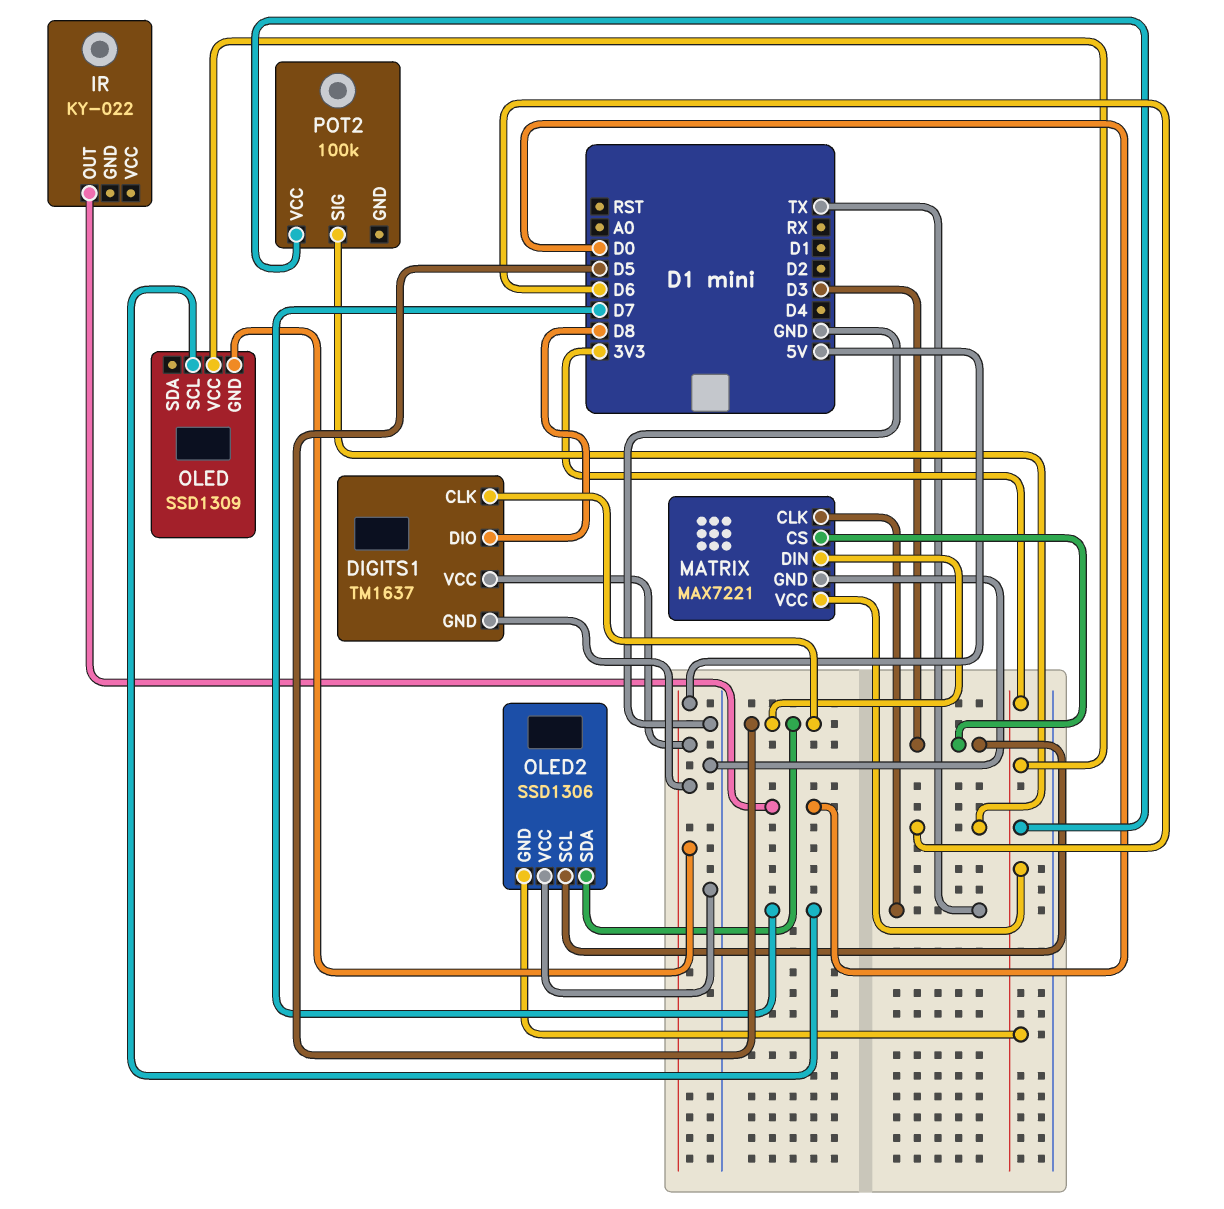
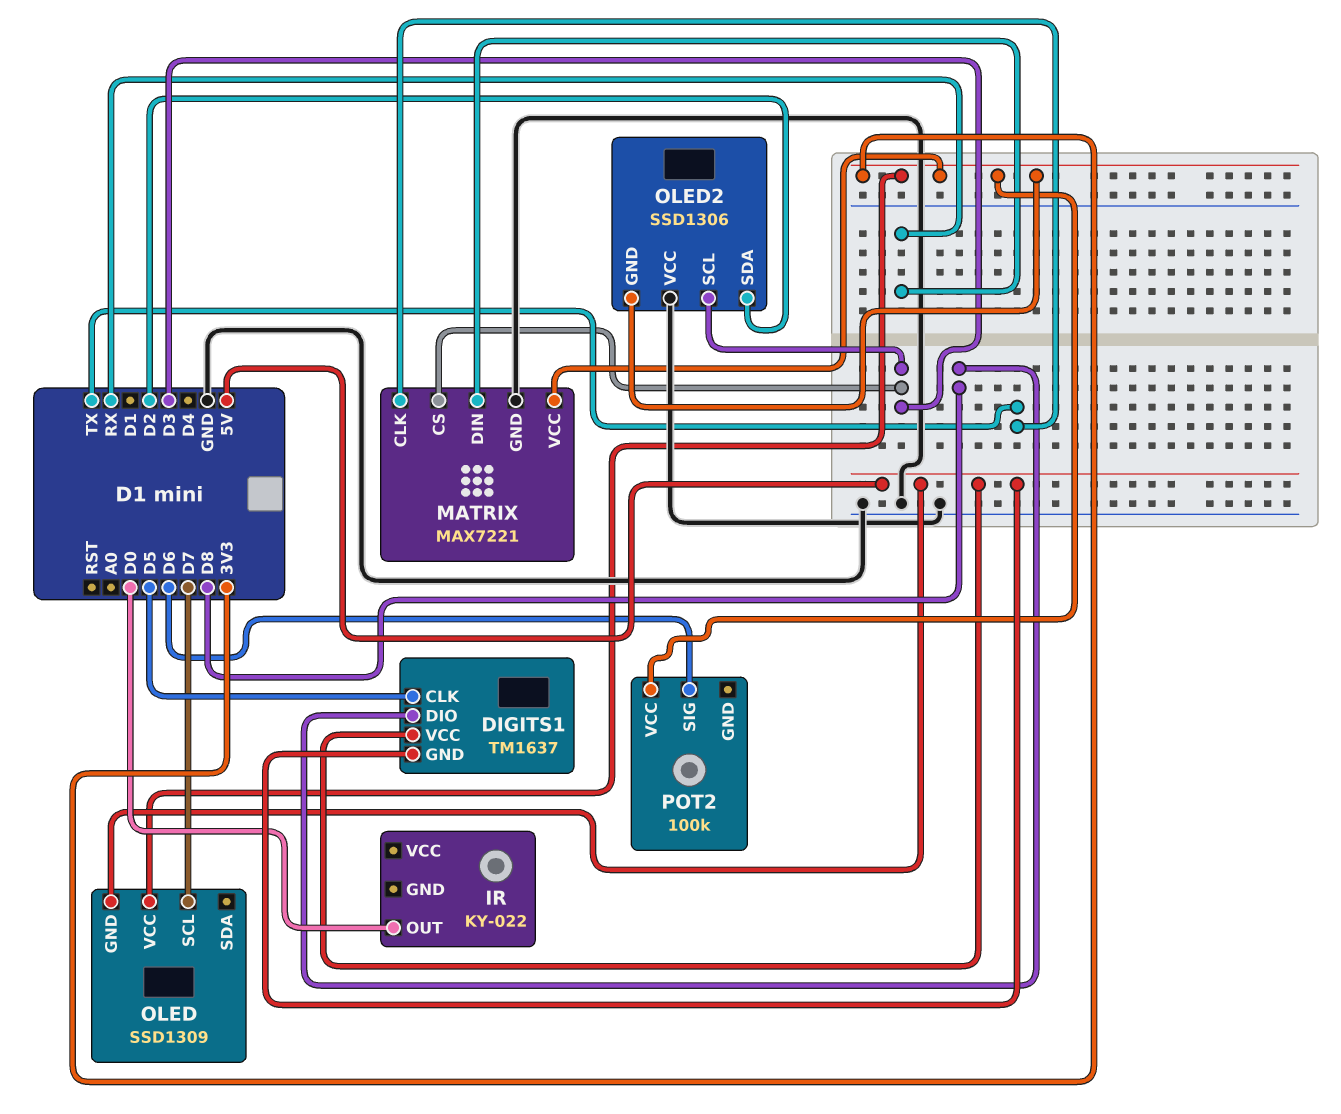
MATRIX pin DIN: D5 -> RX
OLED2 pin SDA: D5 -> D2

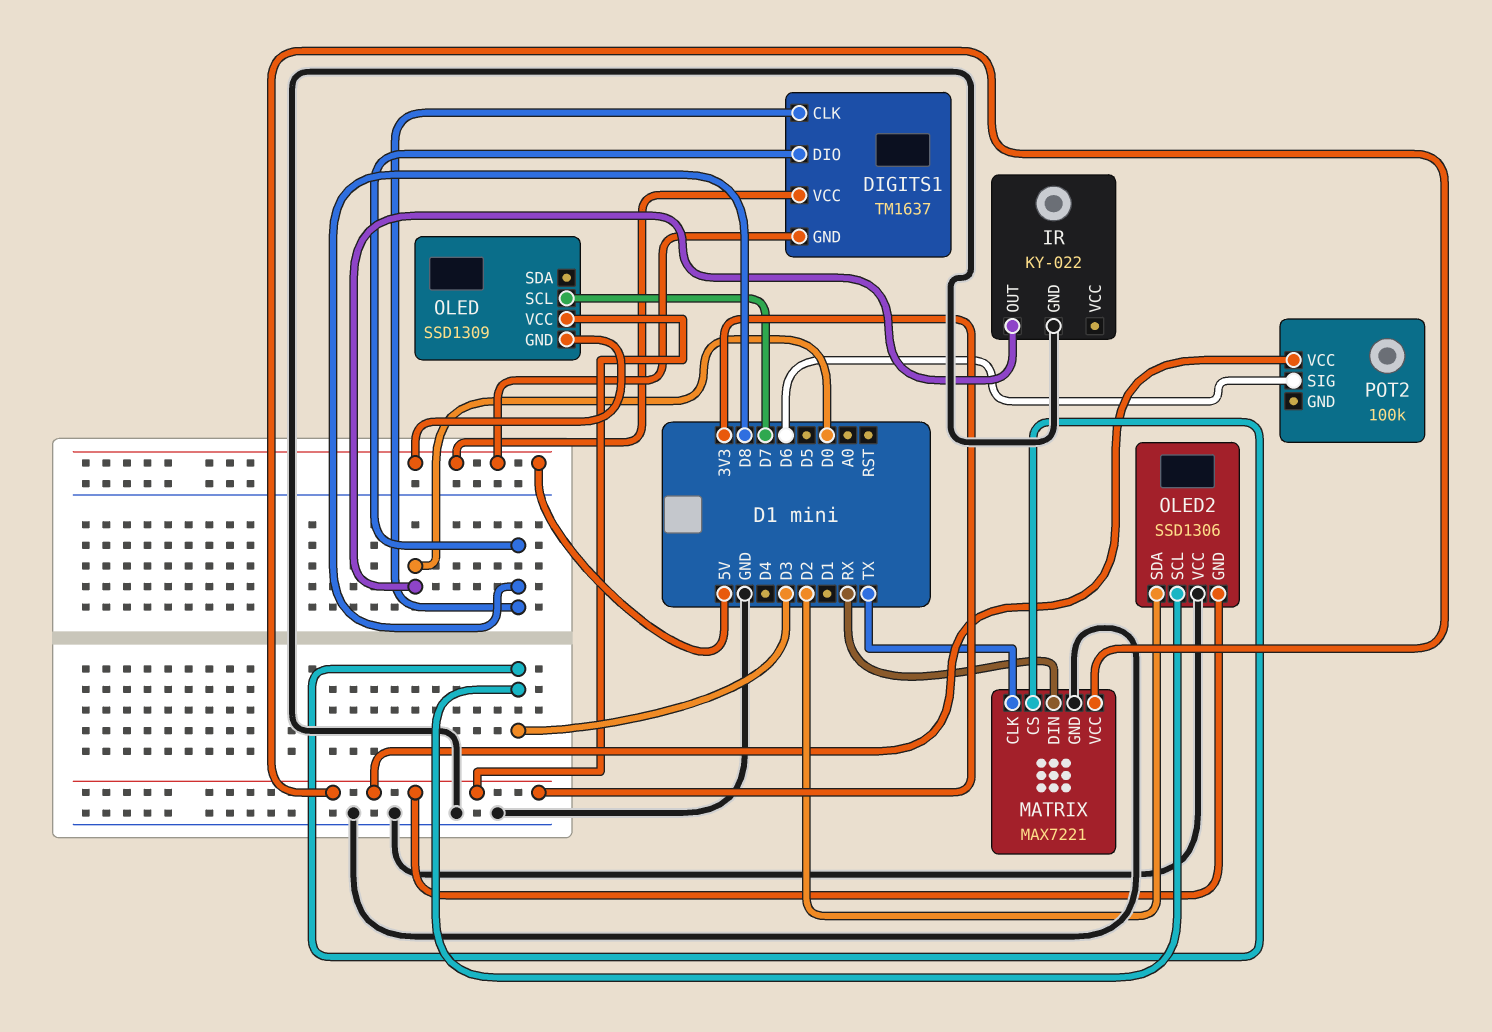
DIGITS1 pin CLK: D5 -> D8
IR pin GND: none -> GND

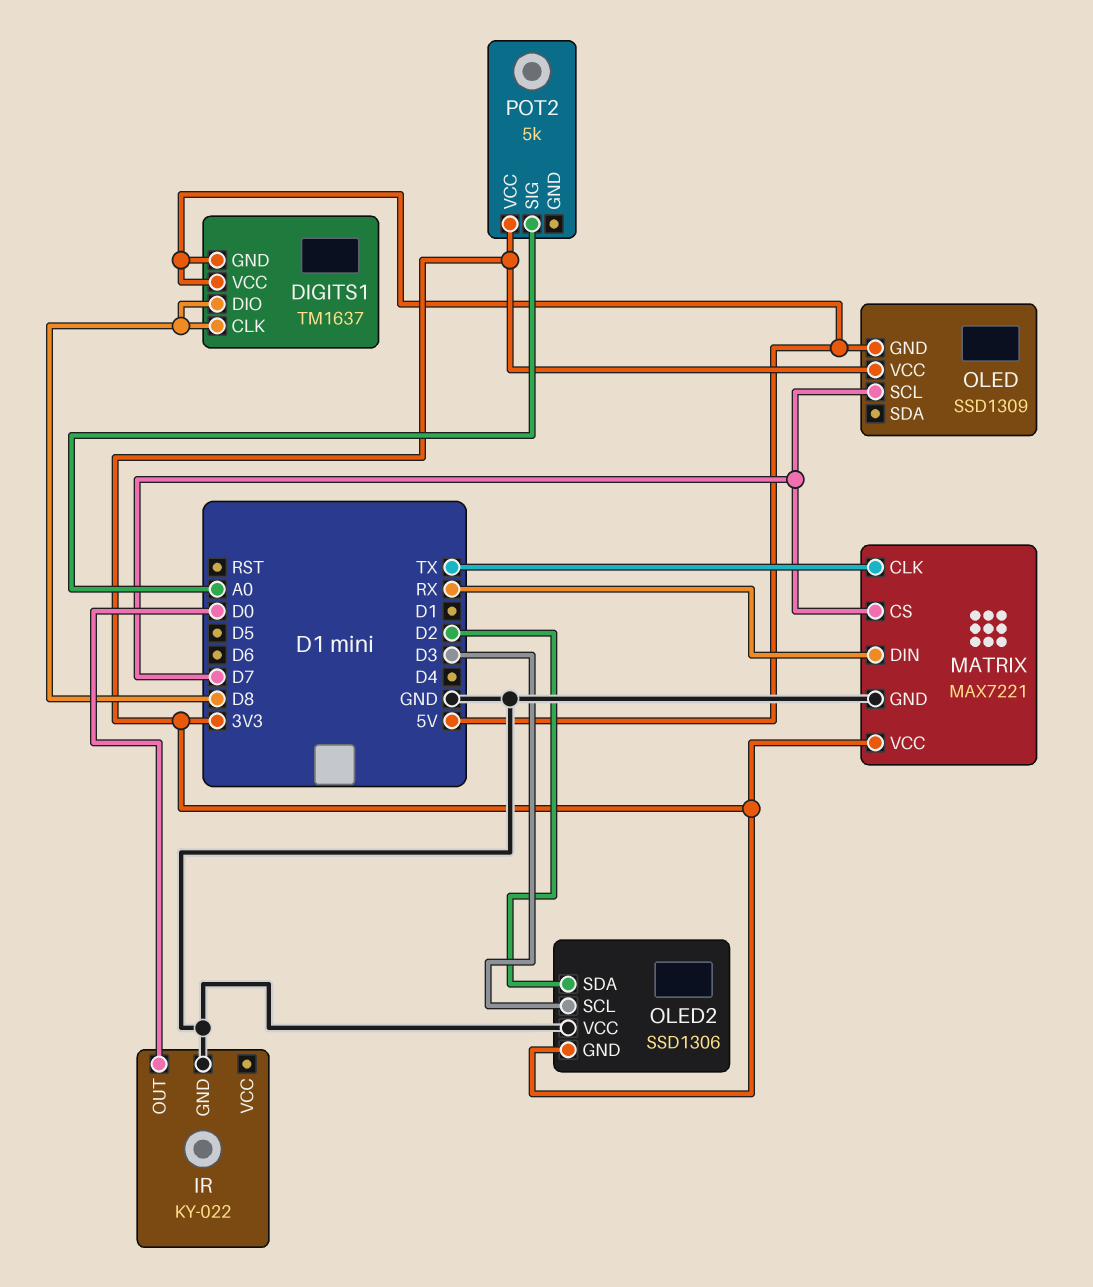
MATRIX pin CS: D3 -> D7
POT2: 100k -> 5k
POT2 pin SIG: D6 -> A0

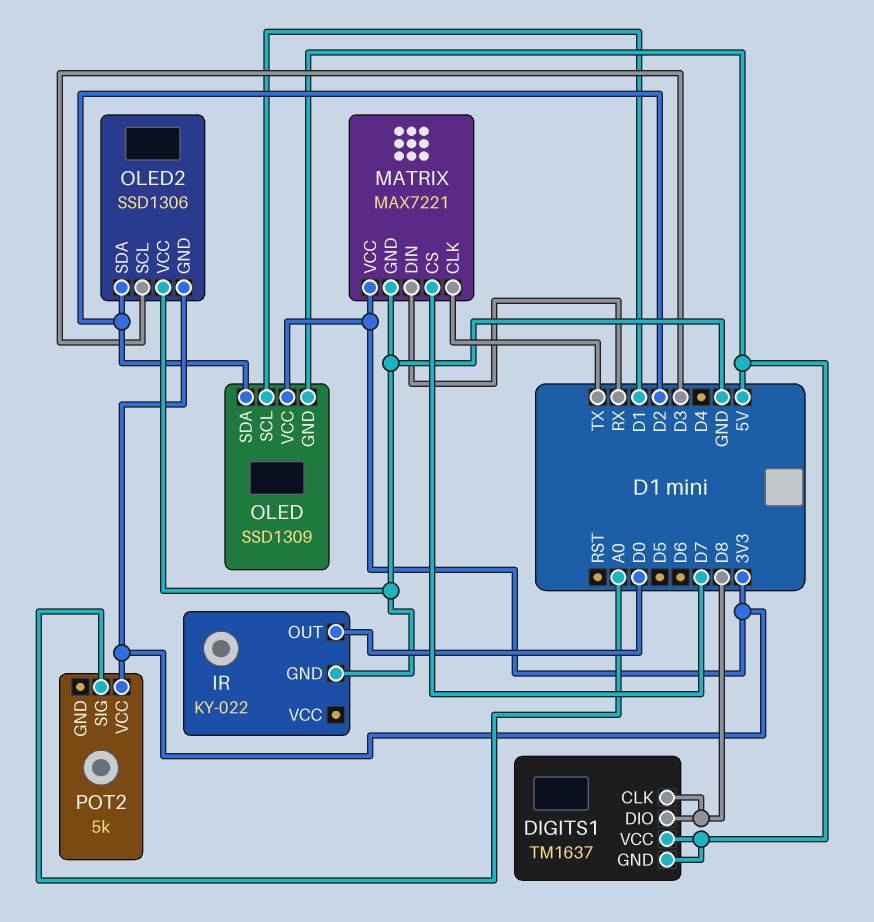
OLED pin SCL: D7 -> D1
OLED pin SDA: none -> D2

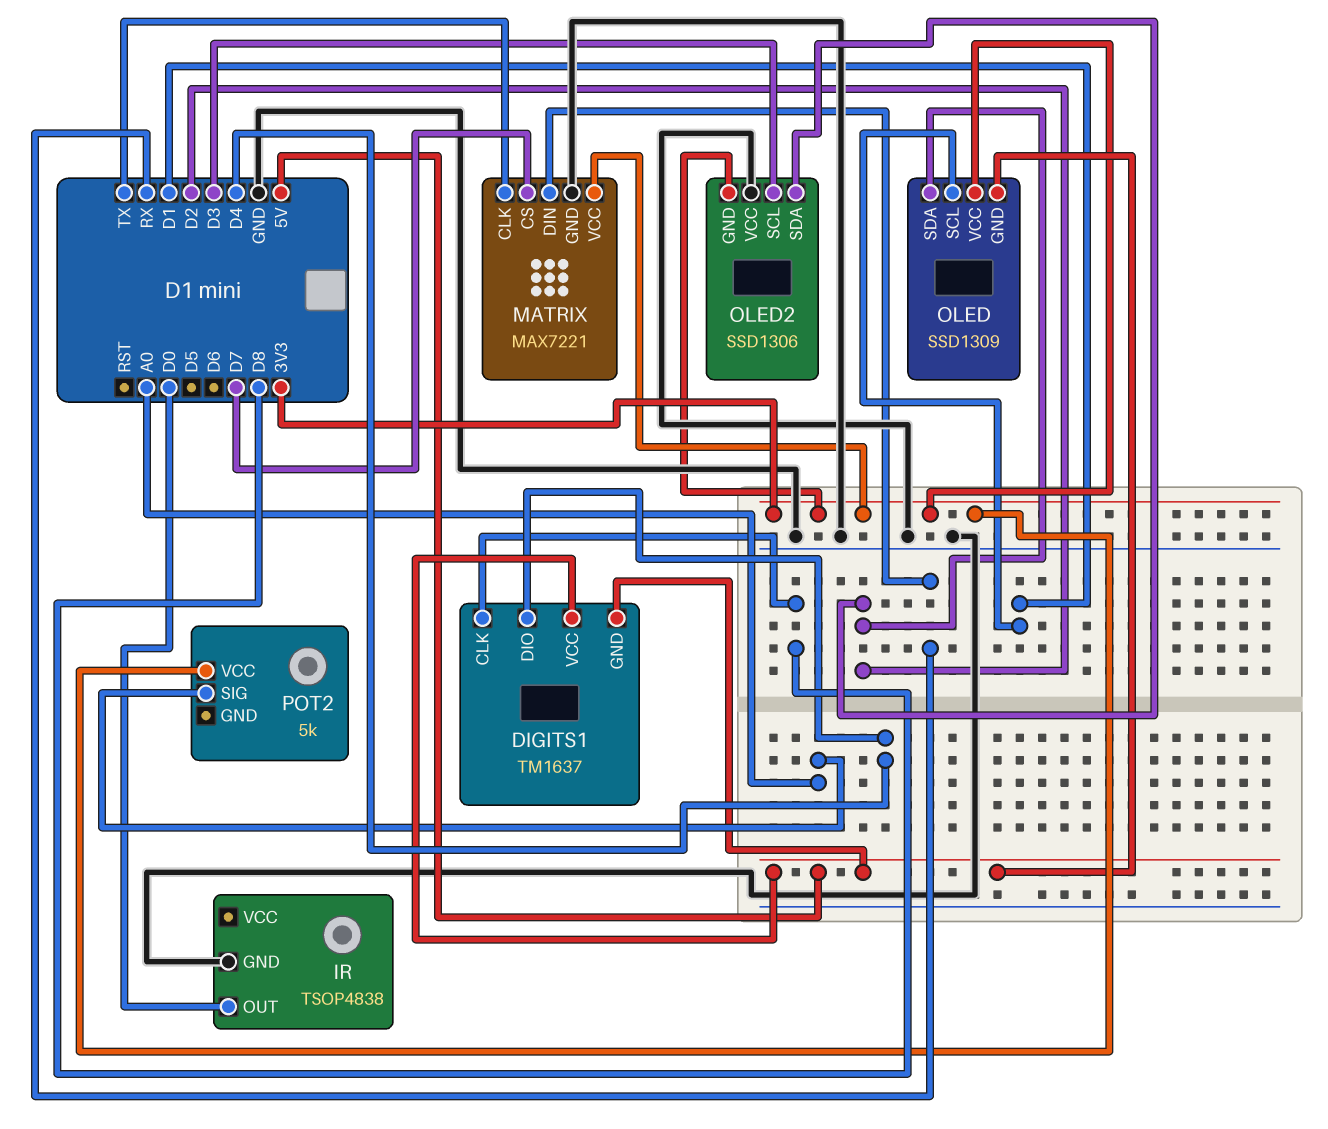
DIGITS1 pin DIO: D8 -> D4
IR: KY-022 -> TSOP4838

